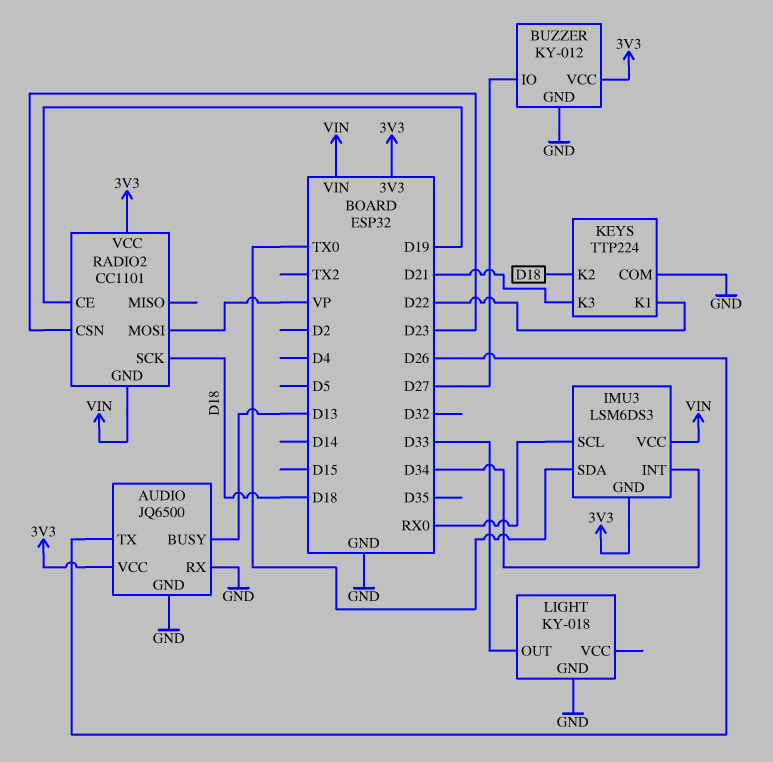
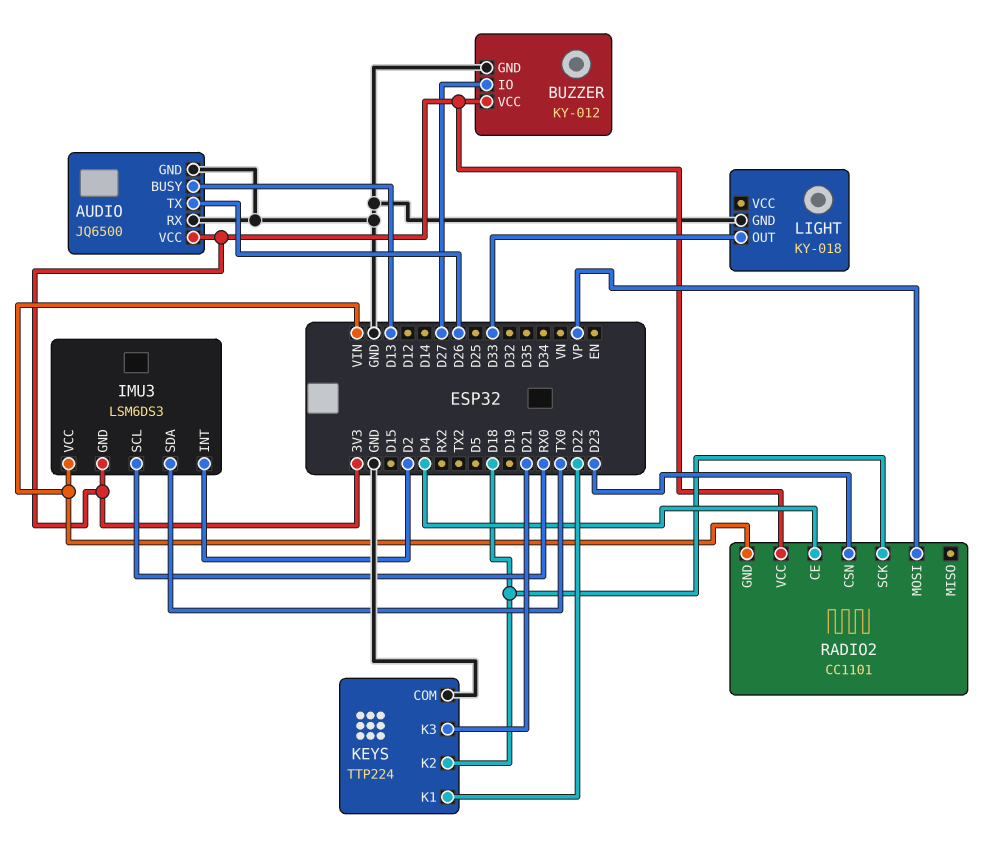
IMU3 pin INT: D34 -> D2
RADIO2 pin CE: D19 -> D4

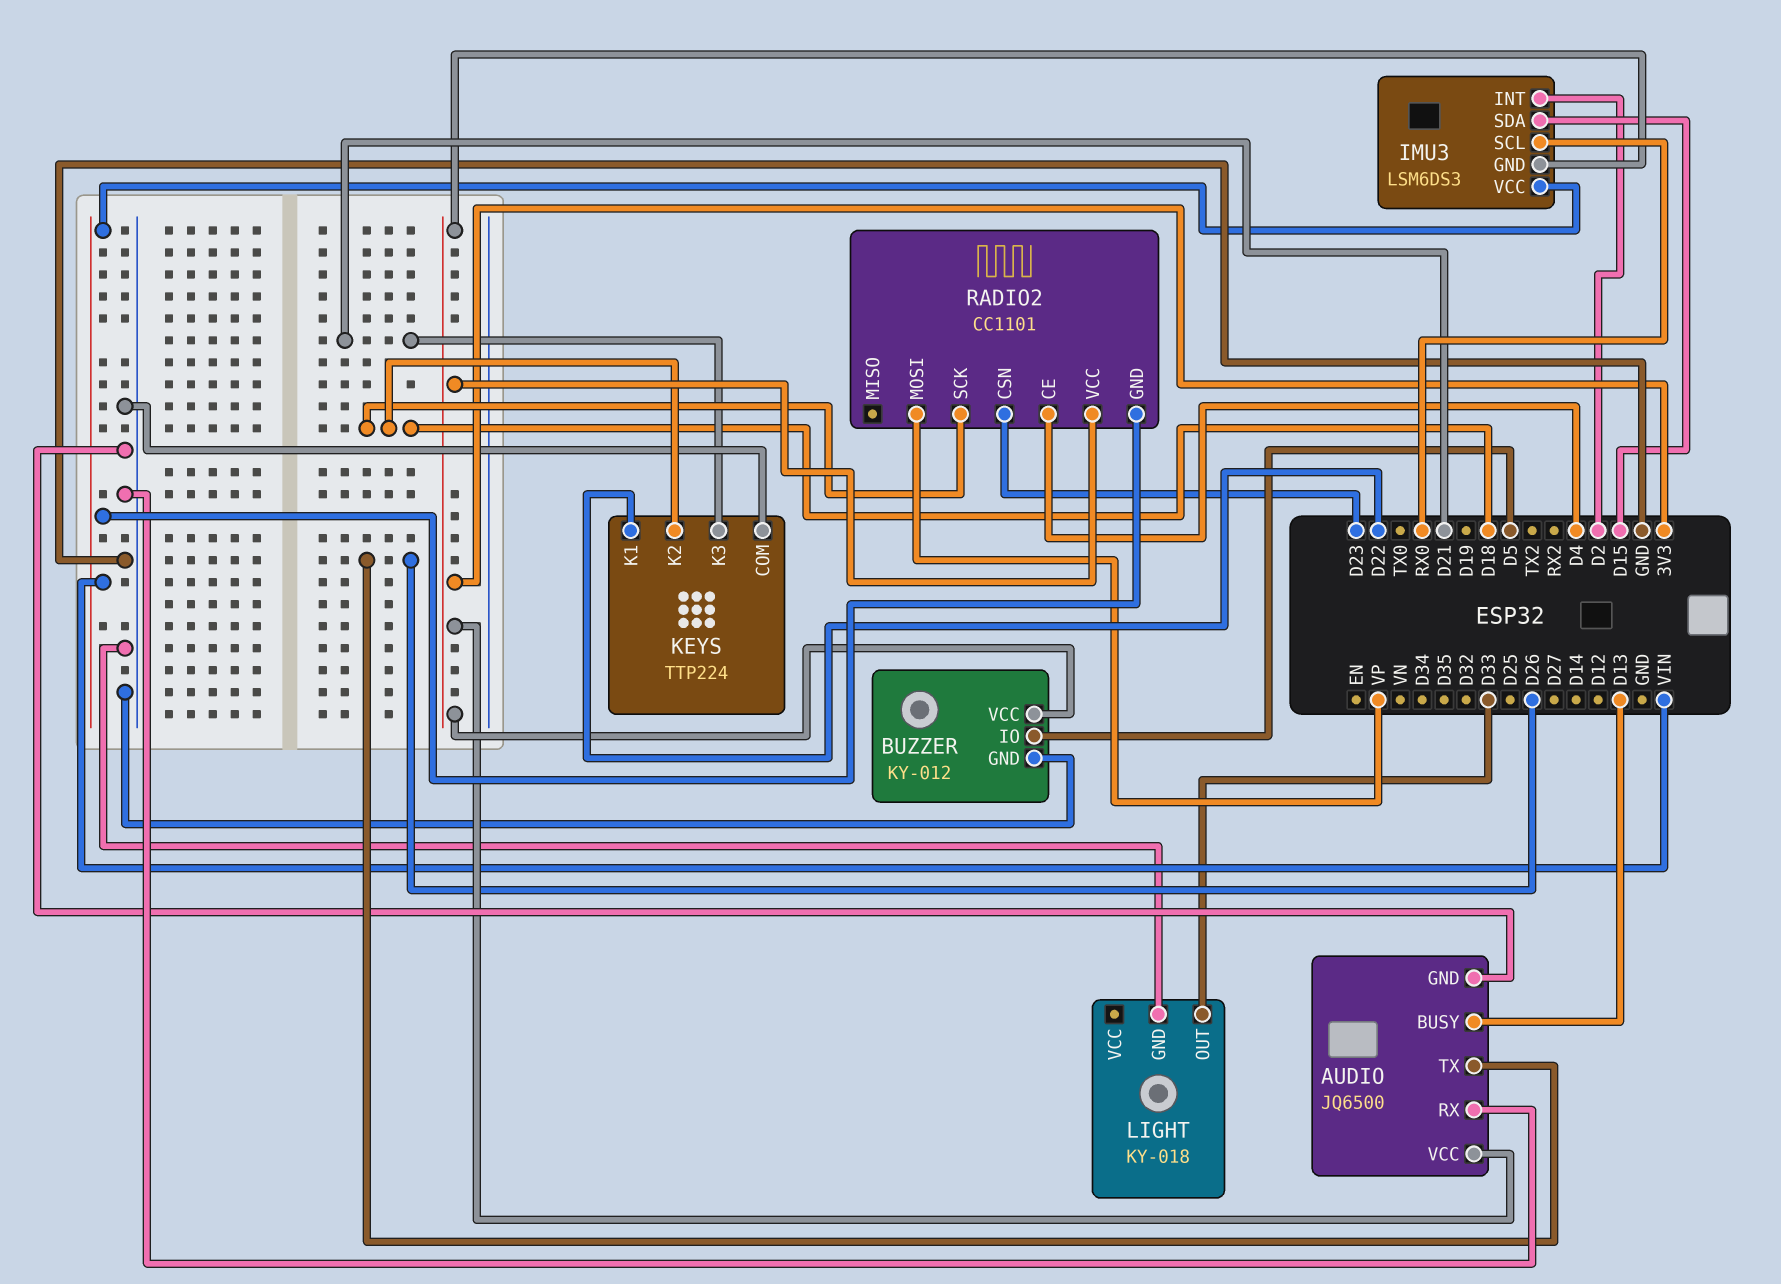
BUZZER pin IO: D27 -> D5
IMU3 pin SDA: TX0 -> D15

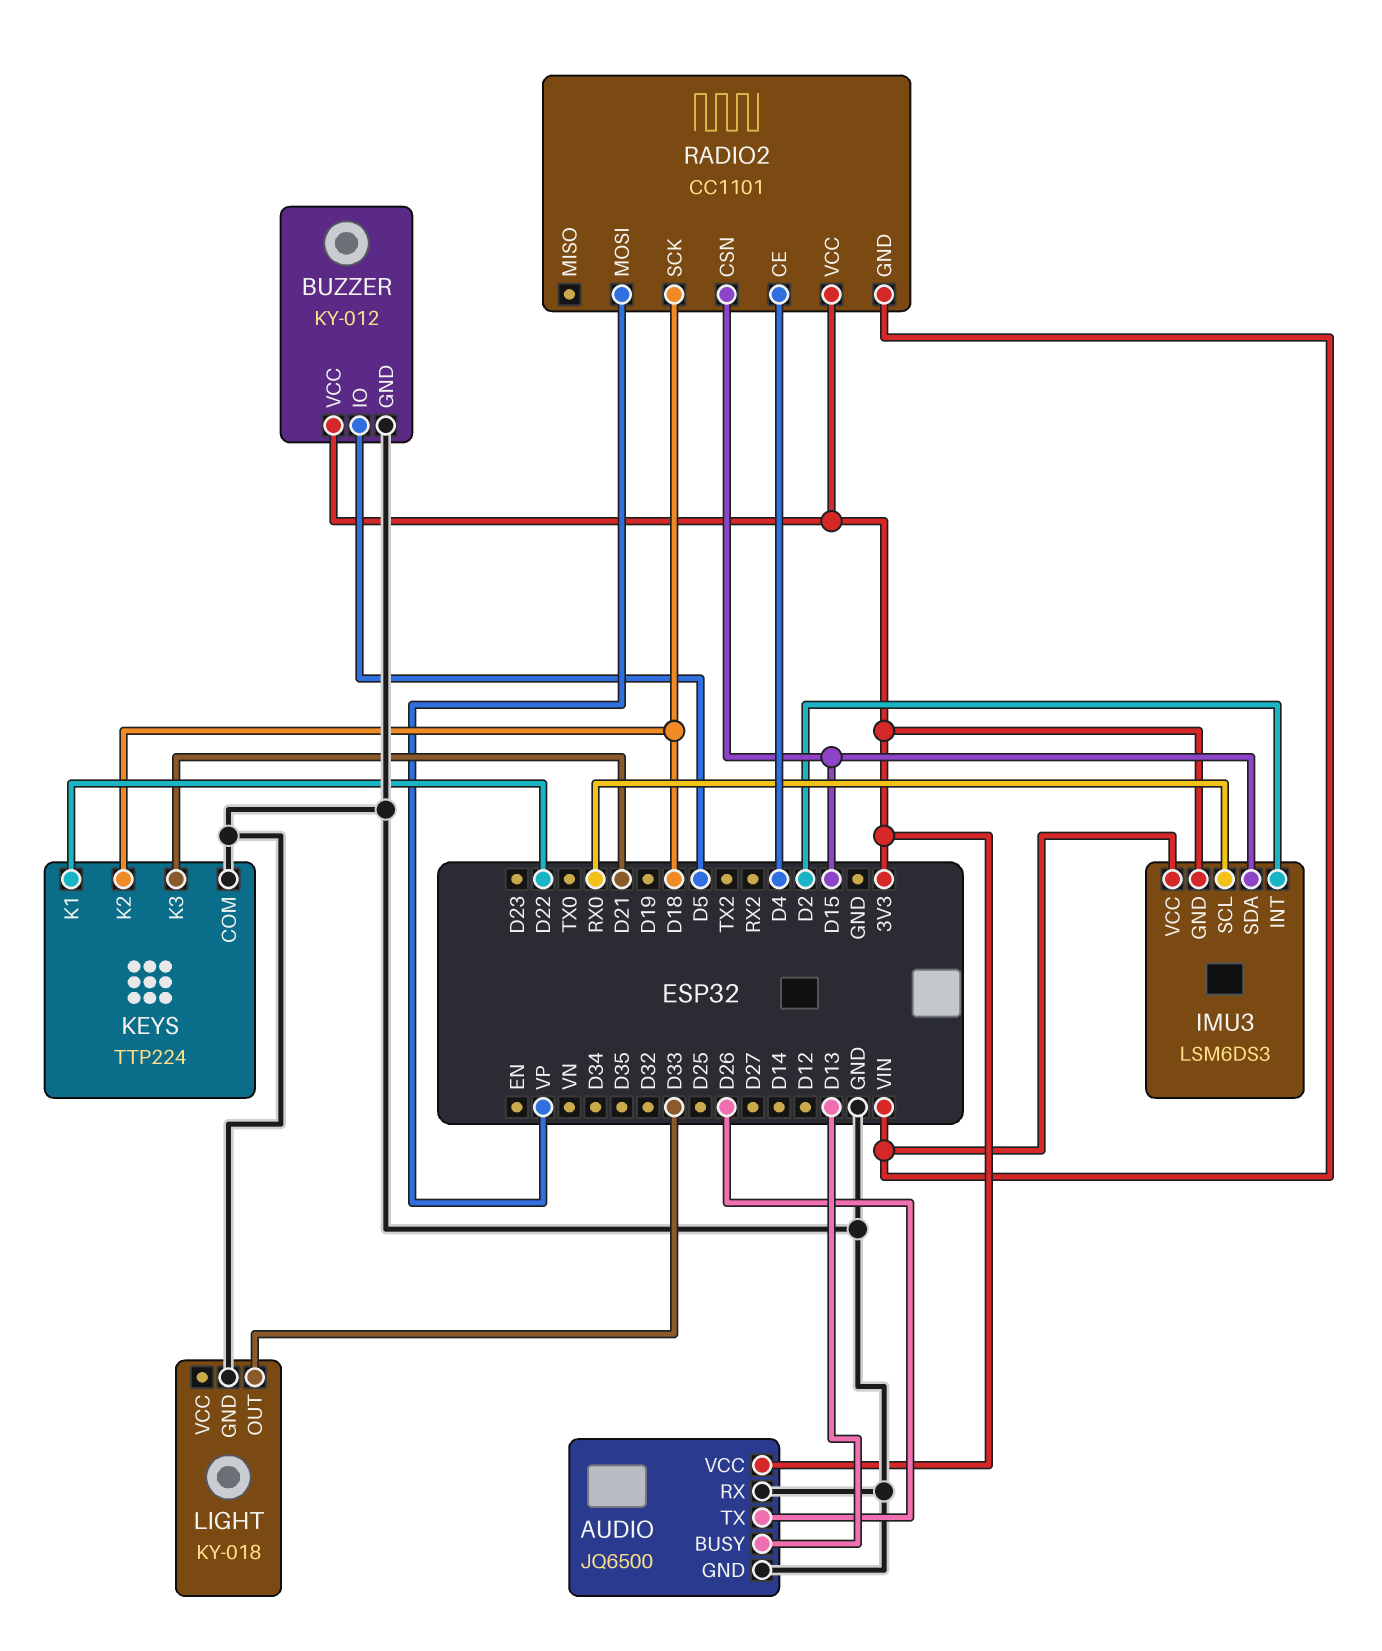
RADIO2 pin CSN: D23 -> D15

